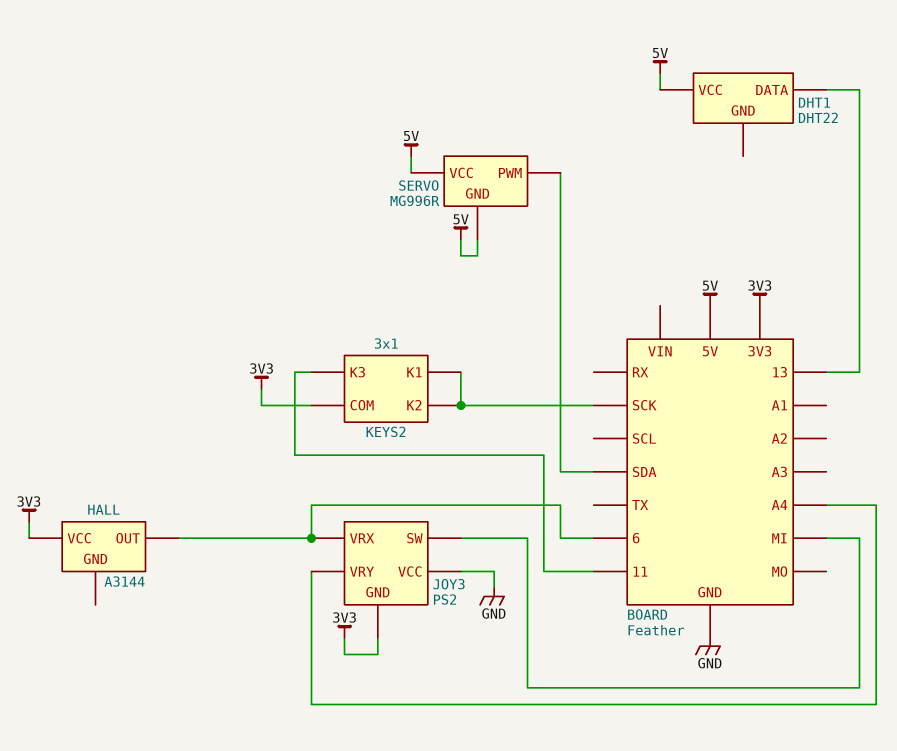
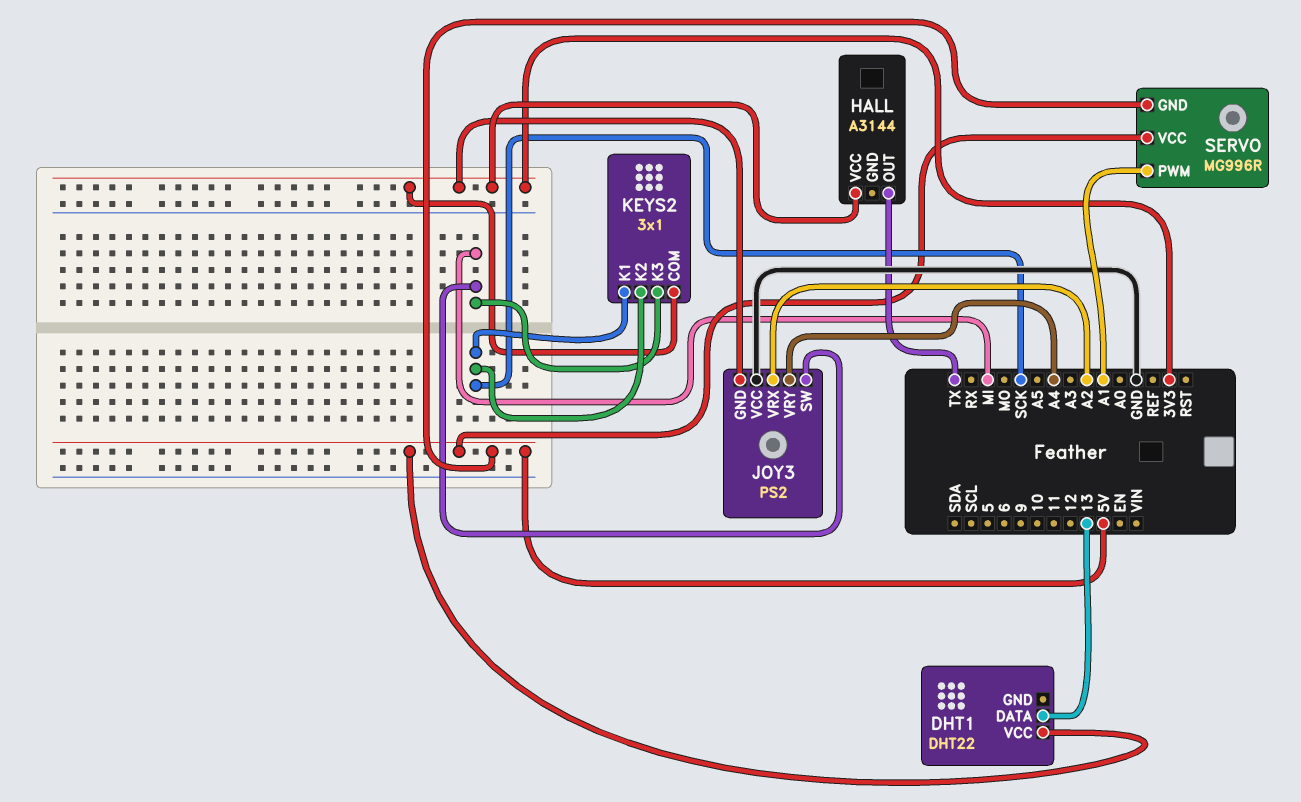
HALL pin OUT: 6 -> TX
JOY3 pin VRX: 6 -> A2
KEYS2 pin K3: 11 -> MI
SERVO pin PWM: SDA -> A1

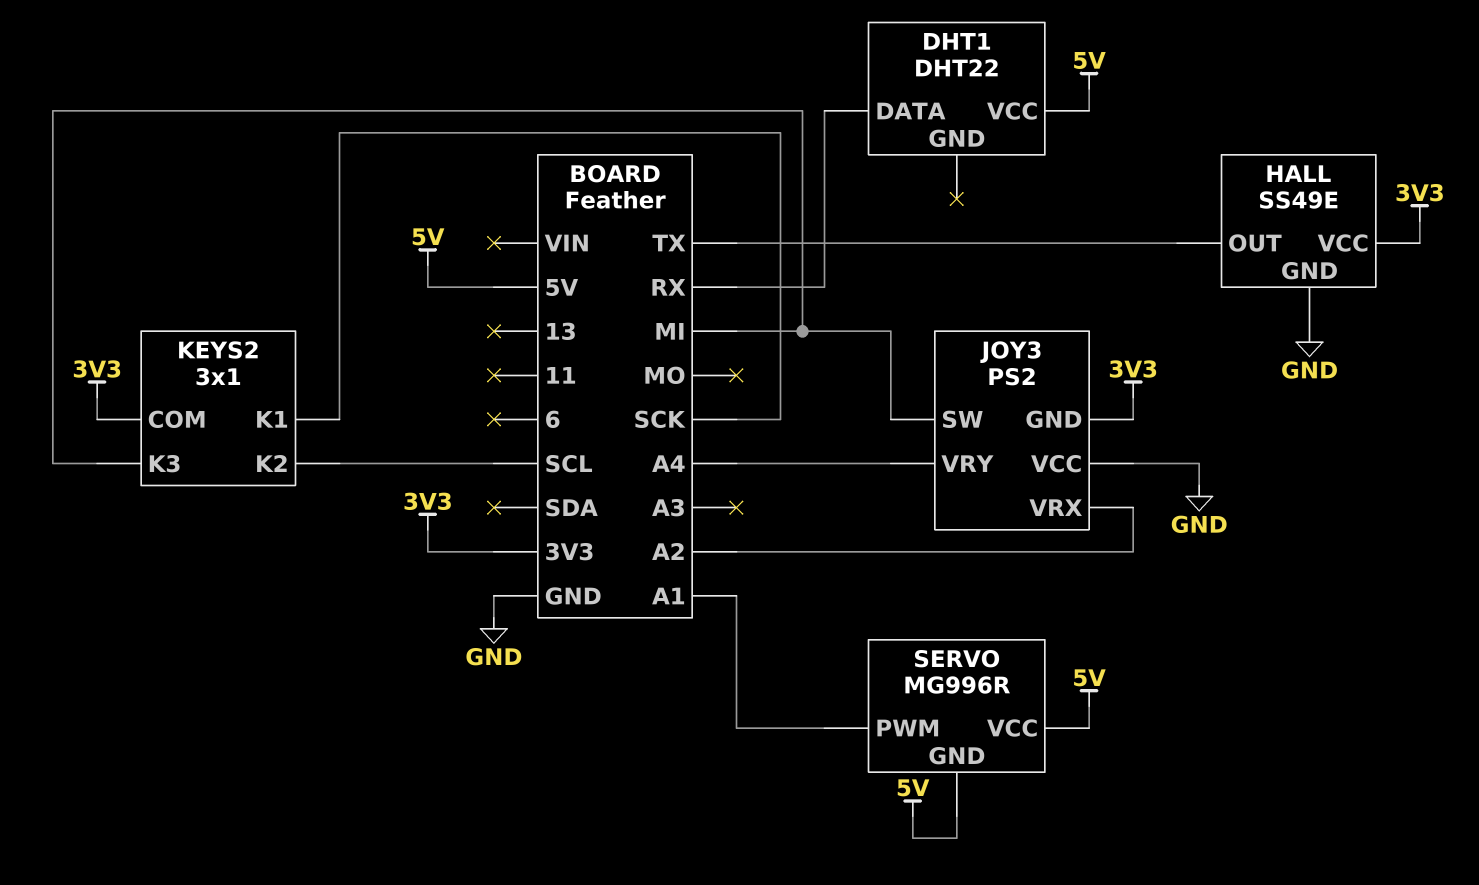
DHT1 pin DATA: 13 -> RX
HALL: A3144 -> SS49E
HALL pin GND: none -> GND
KEYS2 pin K2: SCK -> SCL

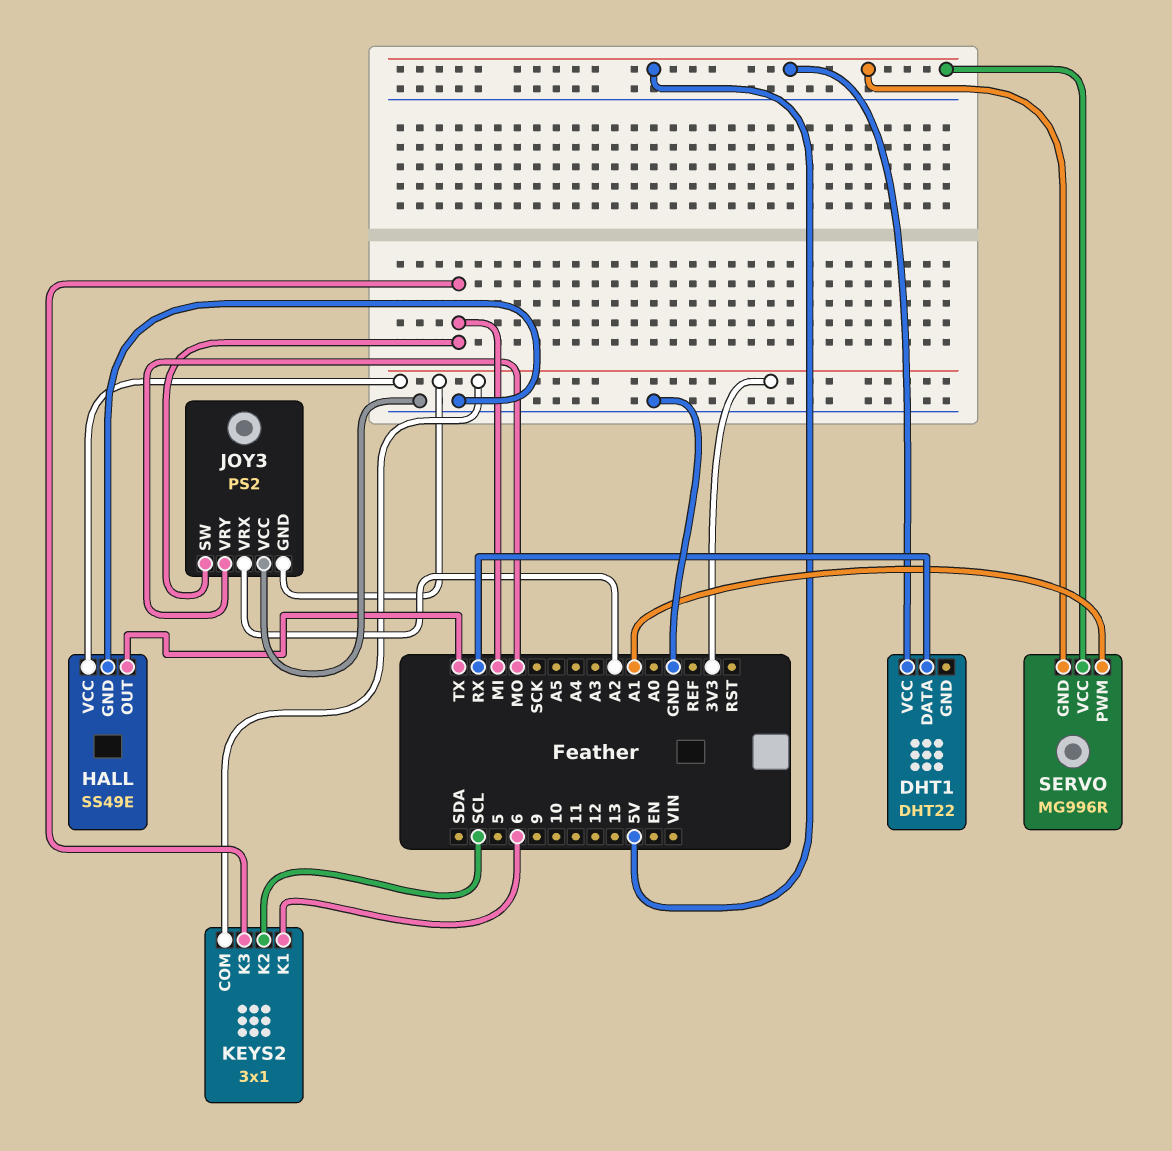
JOY3 pin VRY: A4 -> MO
KEYS2 pin K1: SCK -> 6

